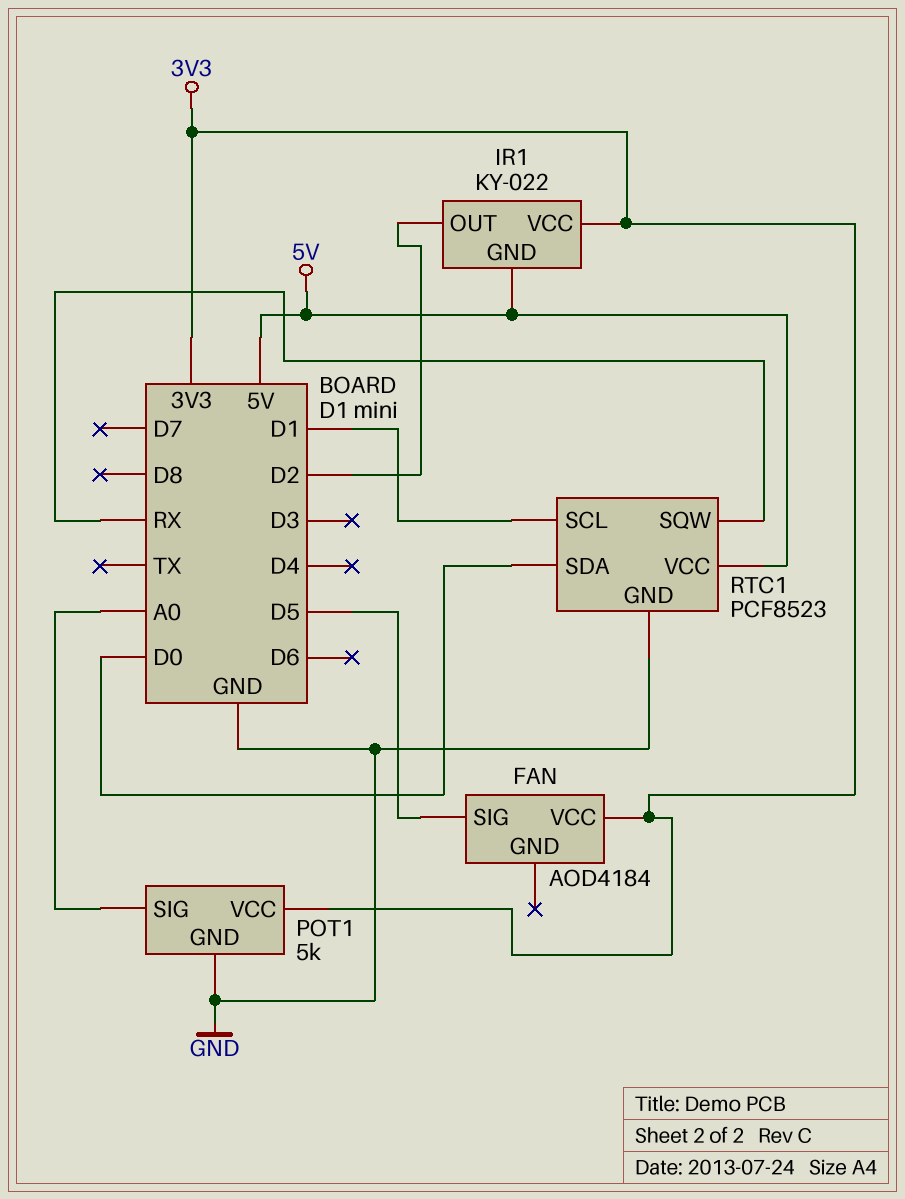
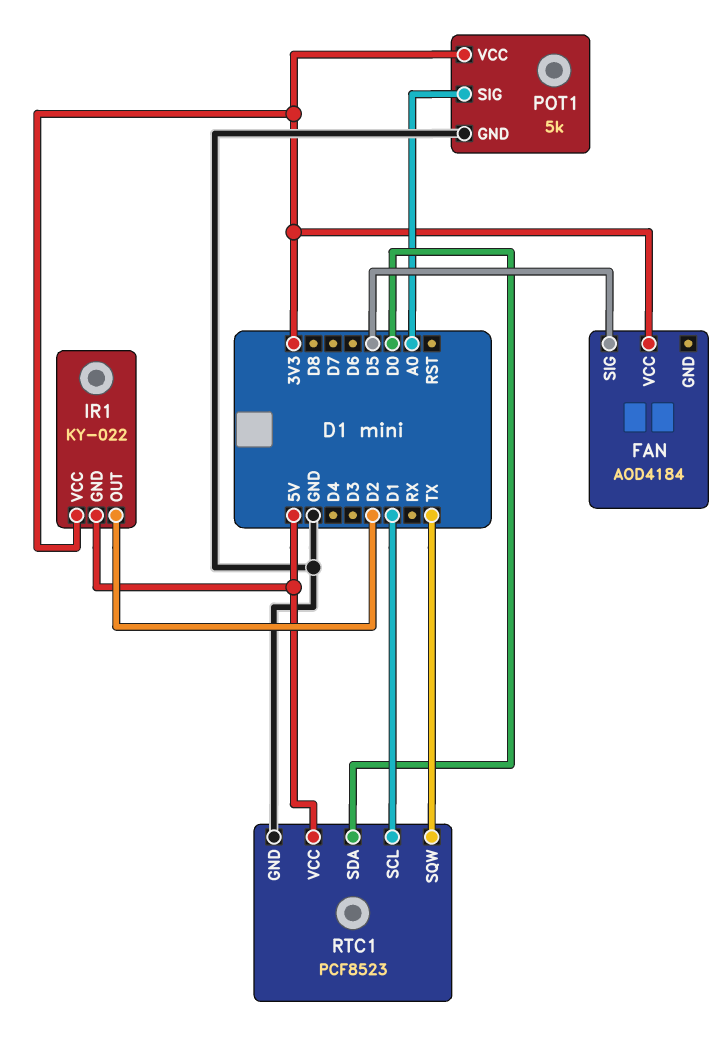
RTC1 pin SQW: RX -> TX

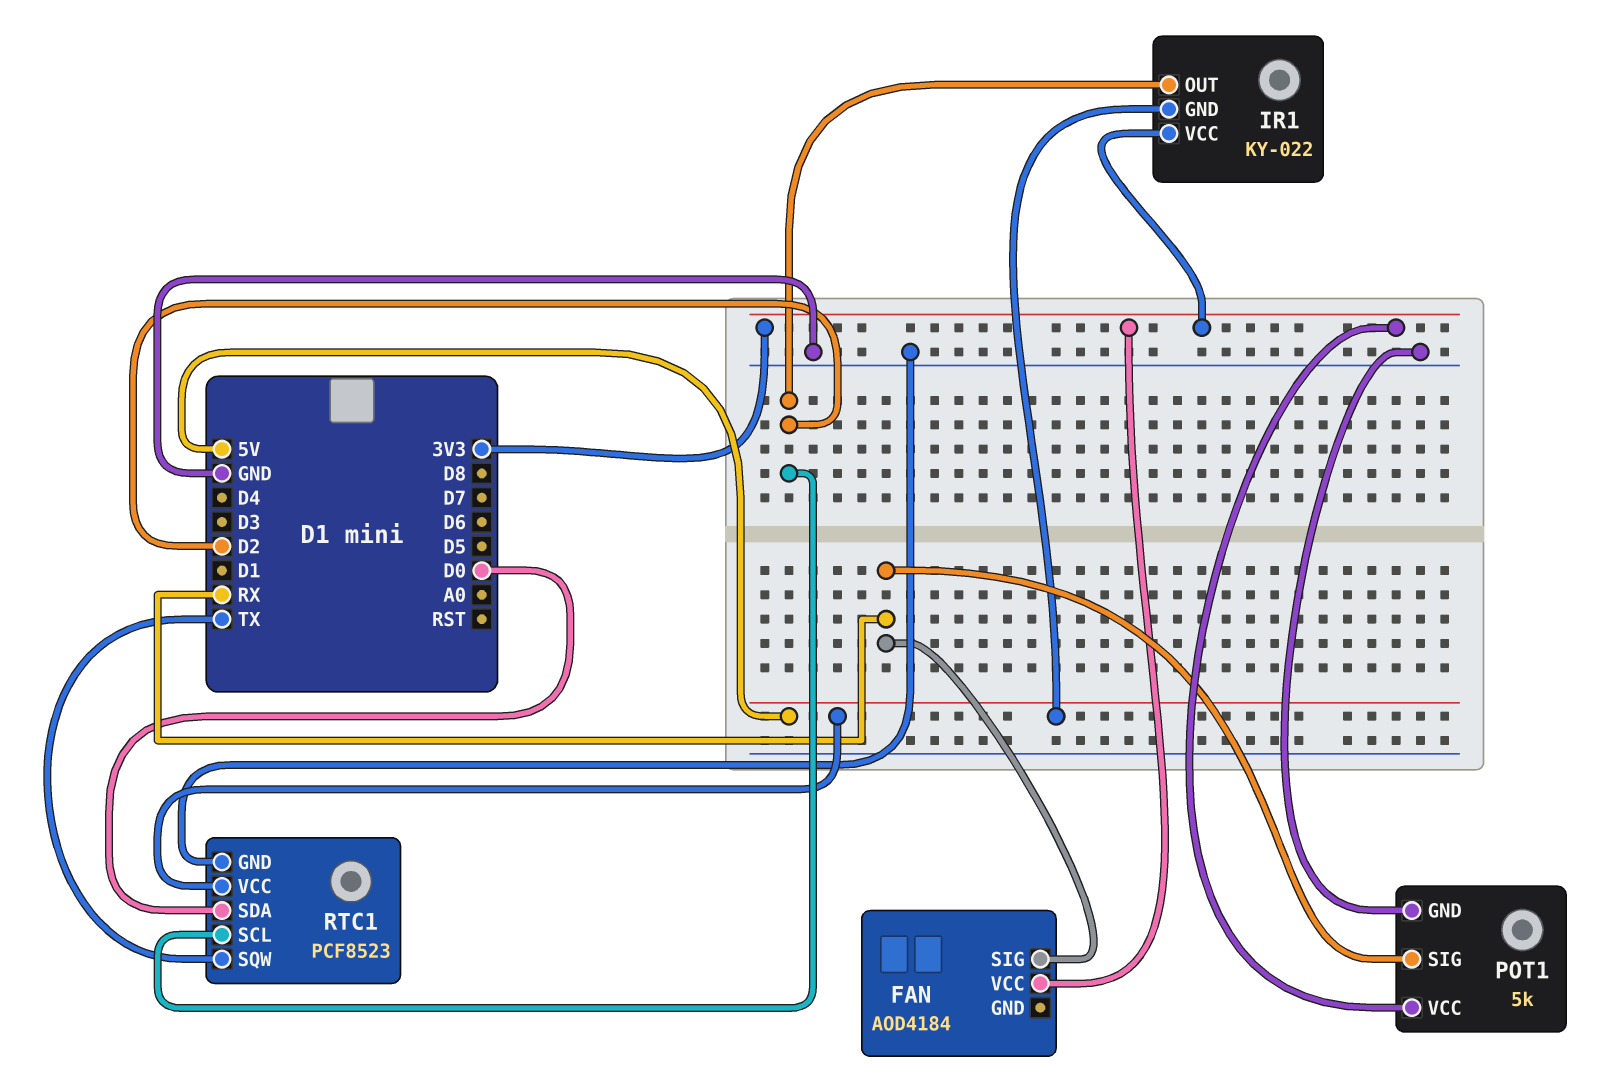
FAN pin SIG: D5 -> RX
POT1 pin SIG: A0 -> RX
RTC1 pin SCL: D1 -> D2

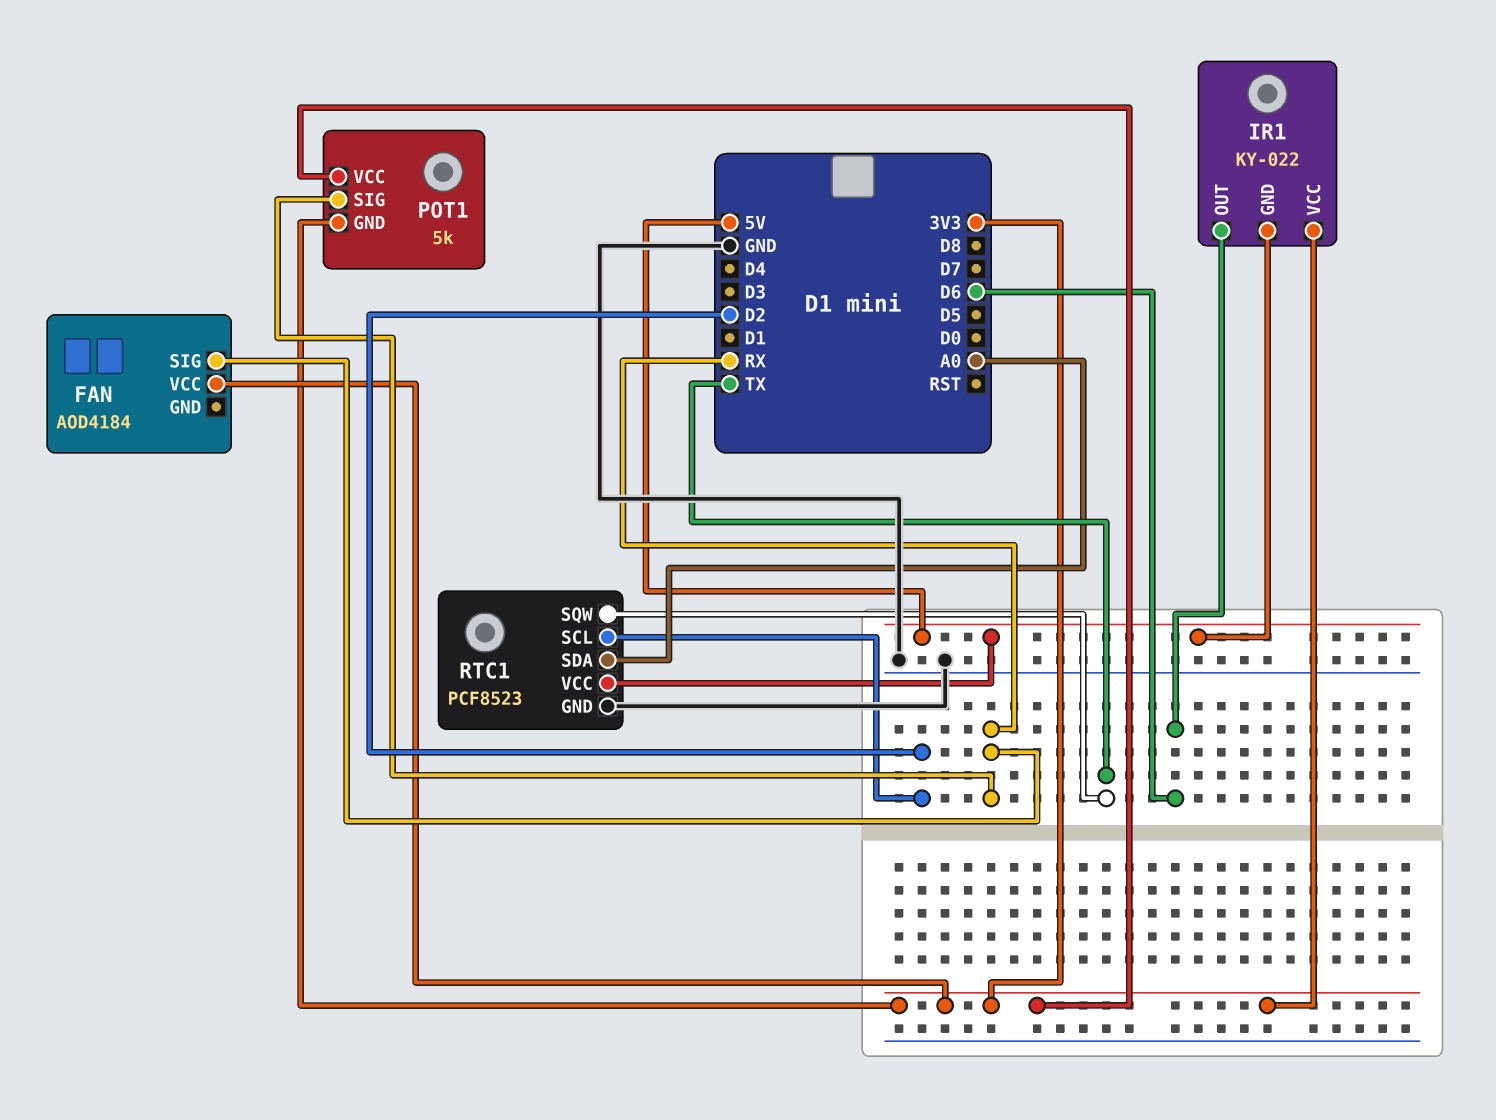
IR1 pin OUT: D2 -> D6
POT1 pin GND: GND -> 3V3
RTC1 pin SDA: D0 -> A0

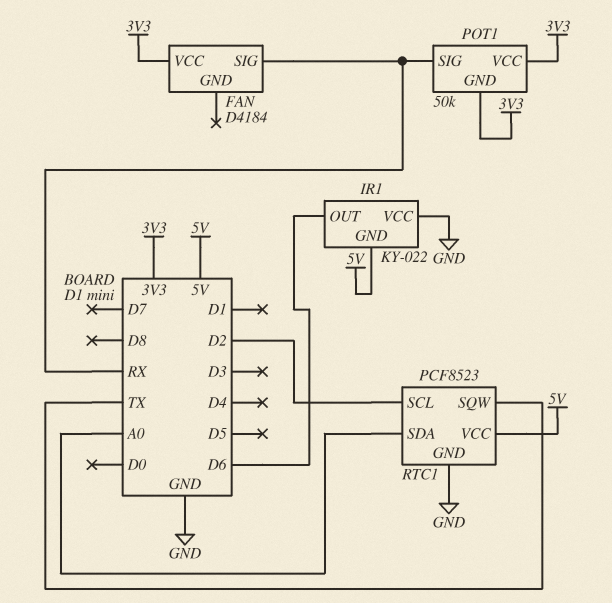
FAN: AOD4184 -> D4184
IR1 pin VCC: 3V3 -> GND
POT1: 5k -> 50k

